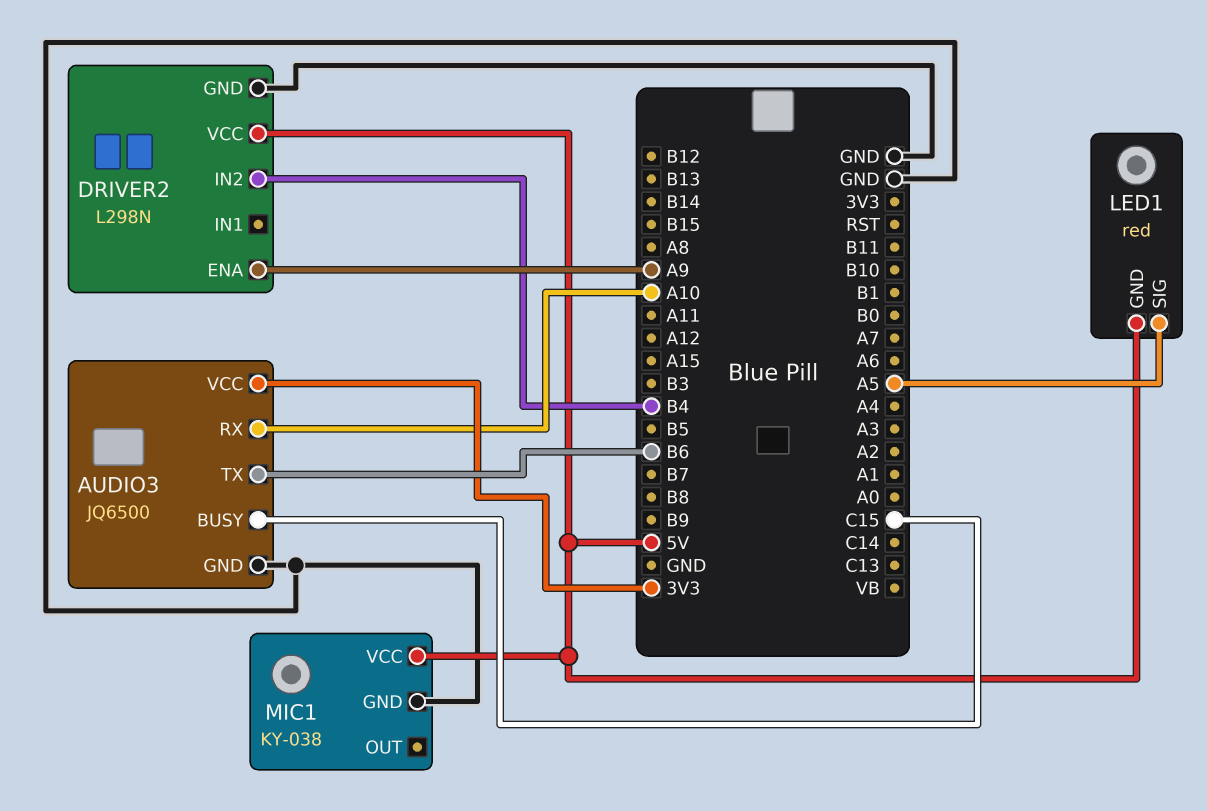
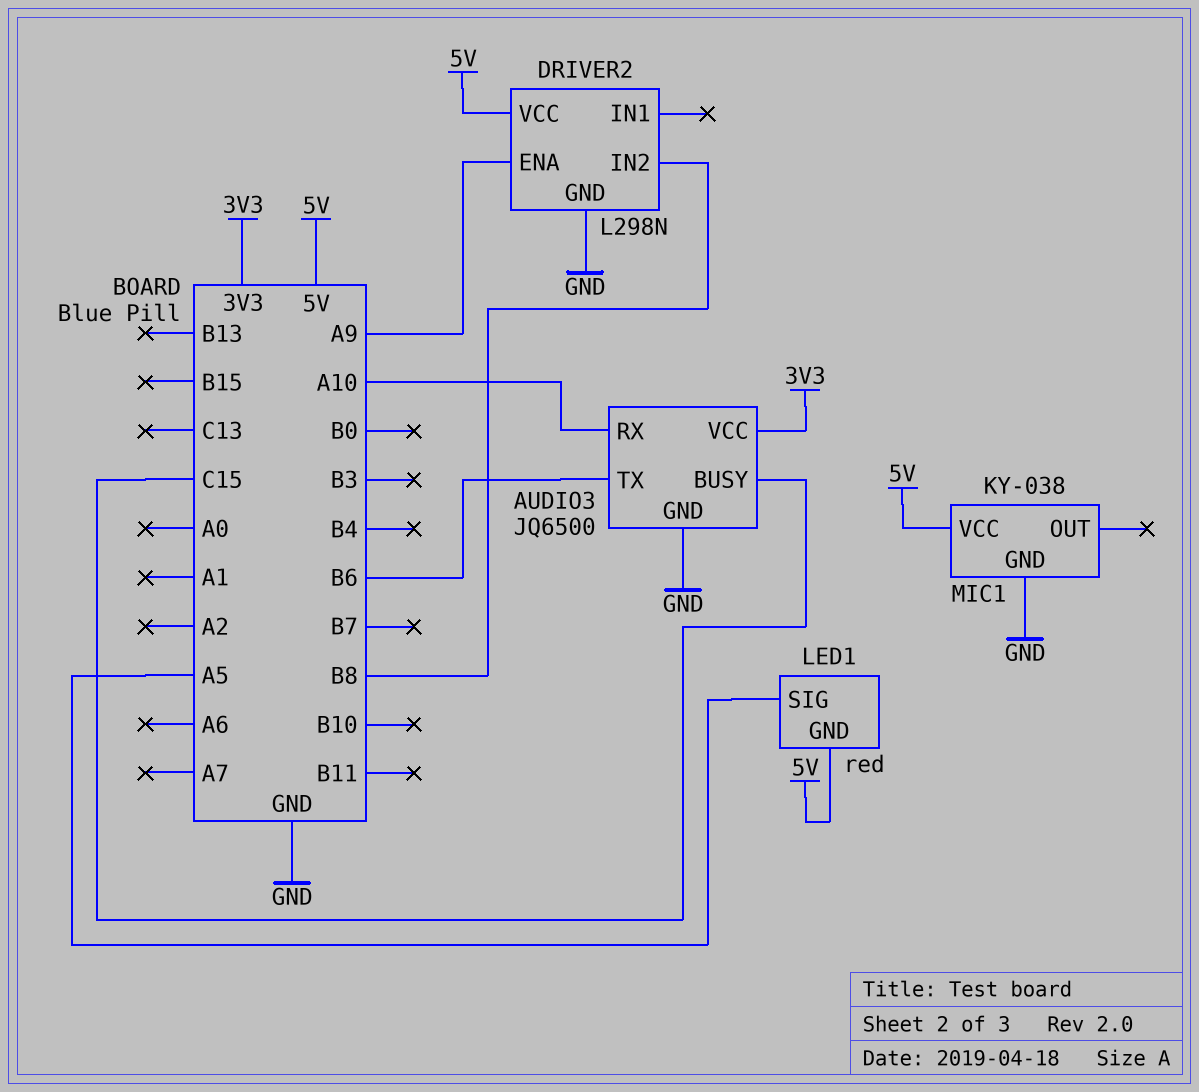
DRIVER2 pin IN2: B4 -> B8

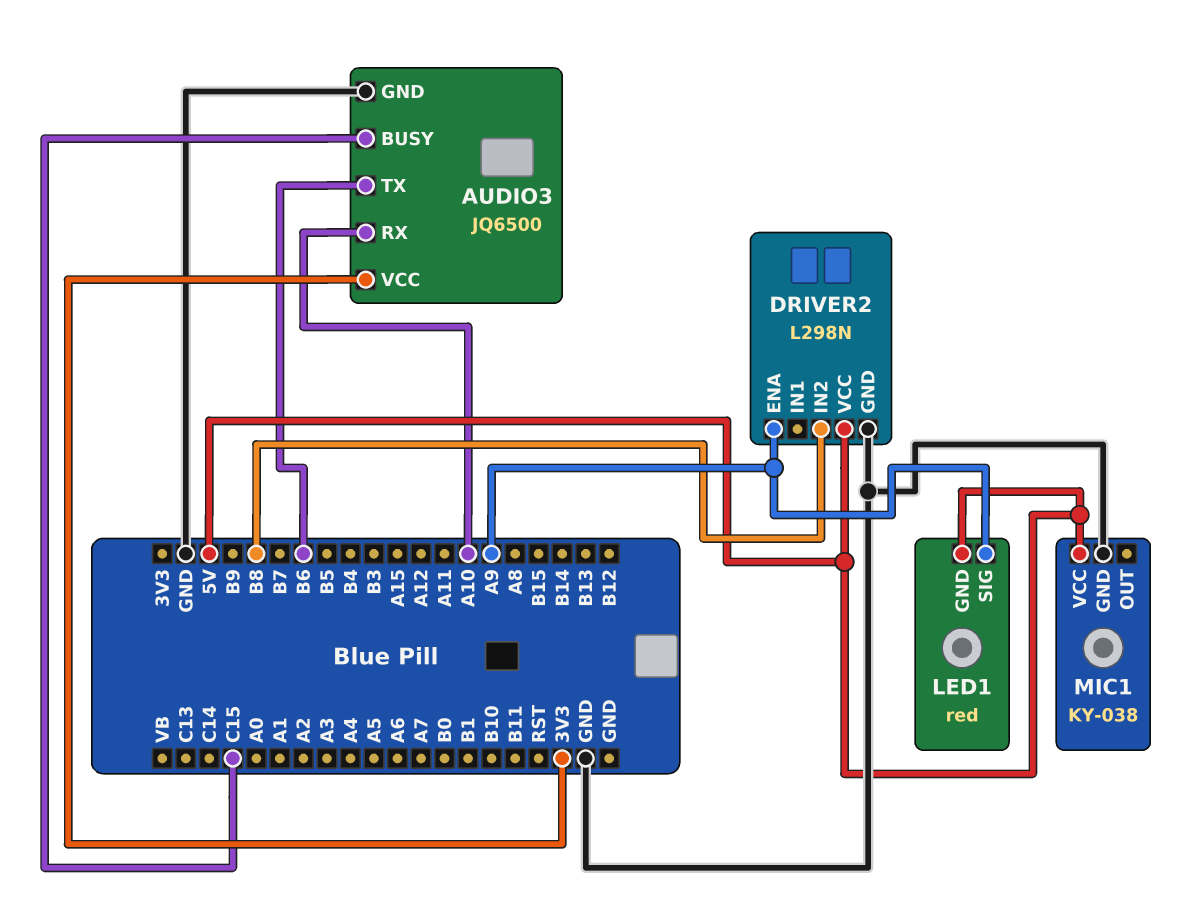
LED1 pin SIG: A5 -> A9

